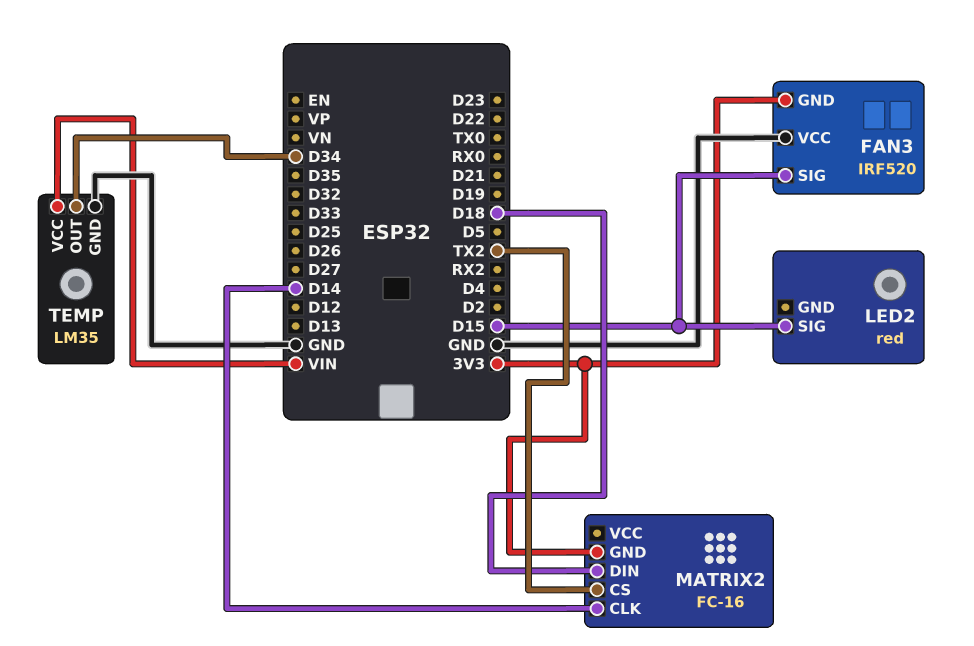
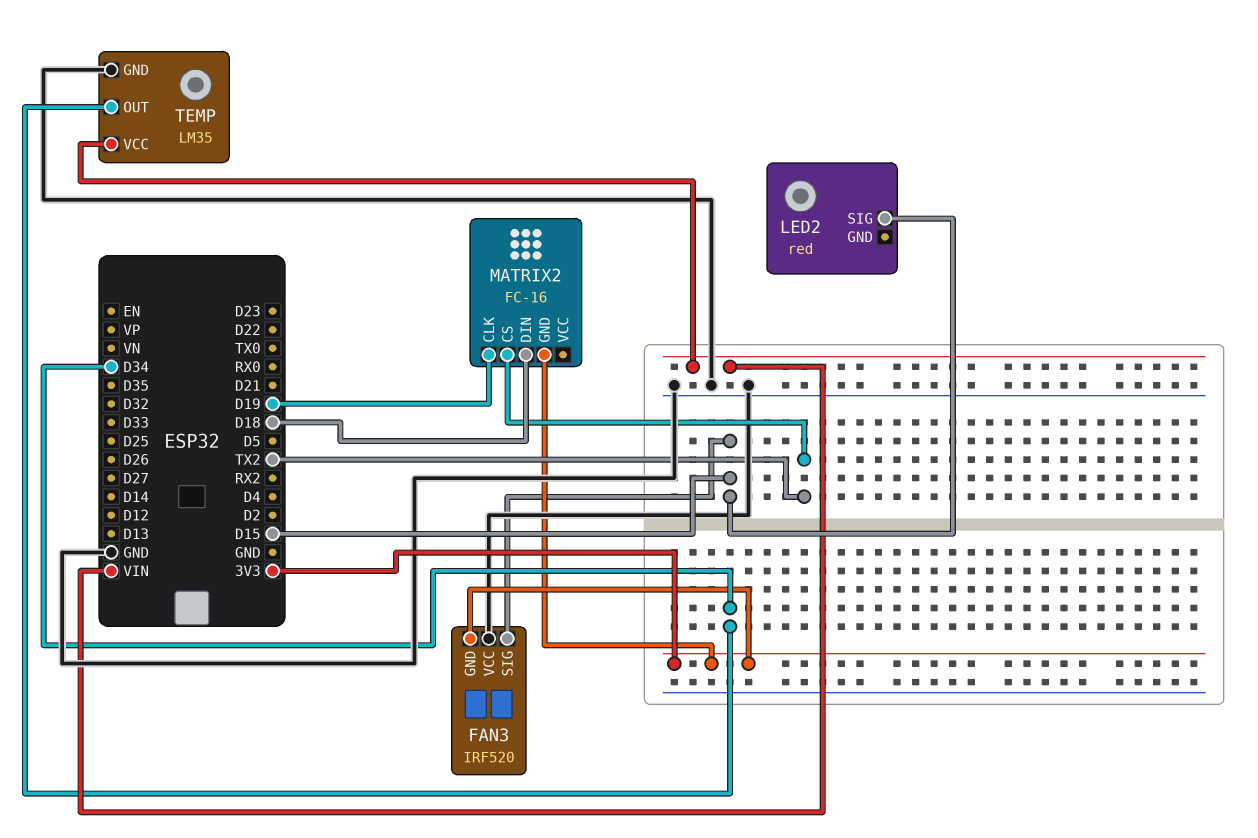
MATRIX2 pin CLK: D14 -> D19

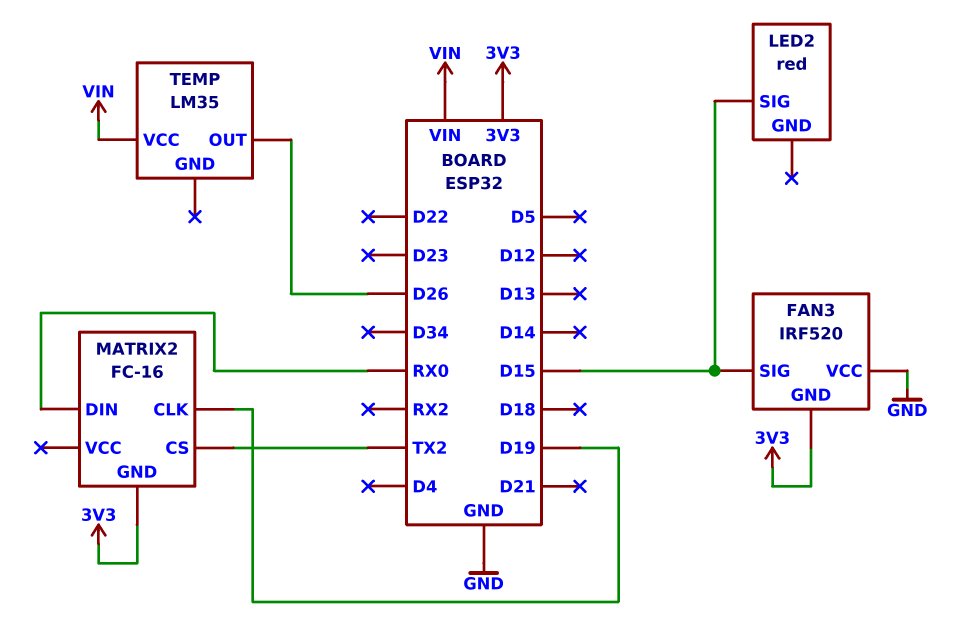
MATRIX2 pin DIN: D18 -> RX0
TEMP pin GND: GND -> none
TEMP pin OUT: D34 -> D26

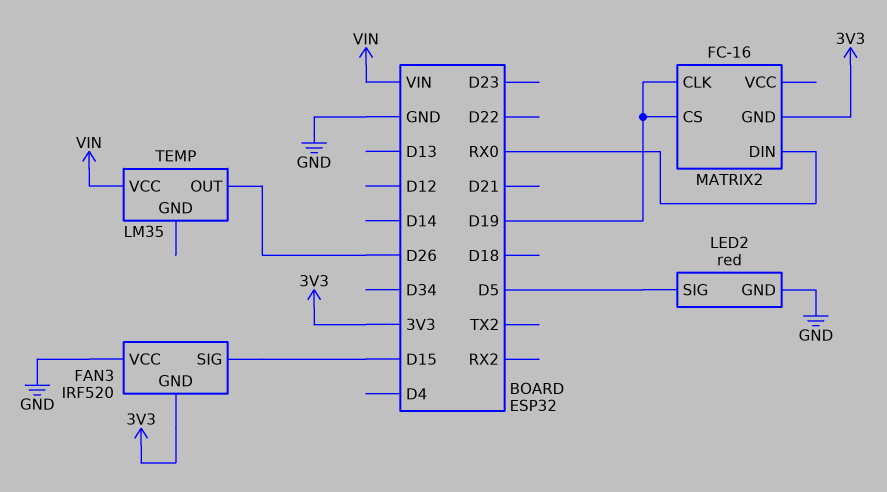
LED2 pin GND: none -> GND
LED2 pin SIG: D15 -> D5
MATRIX2 pin CS: TX2 -> D19

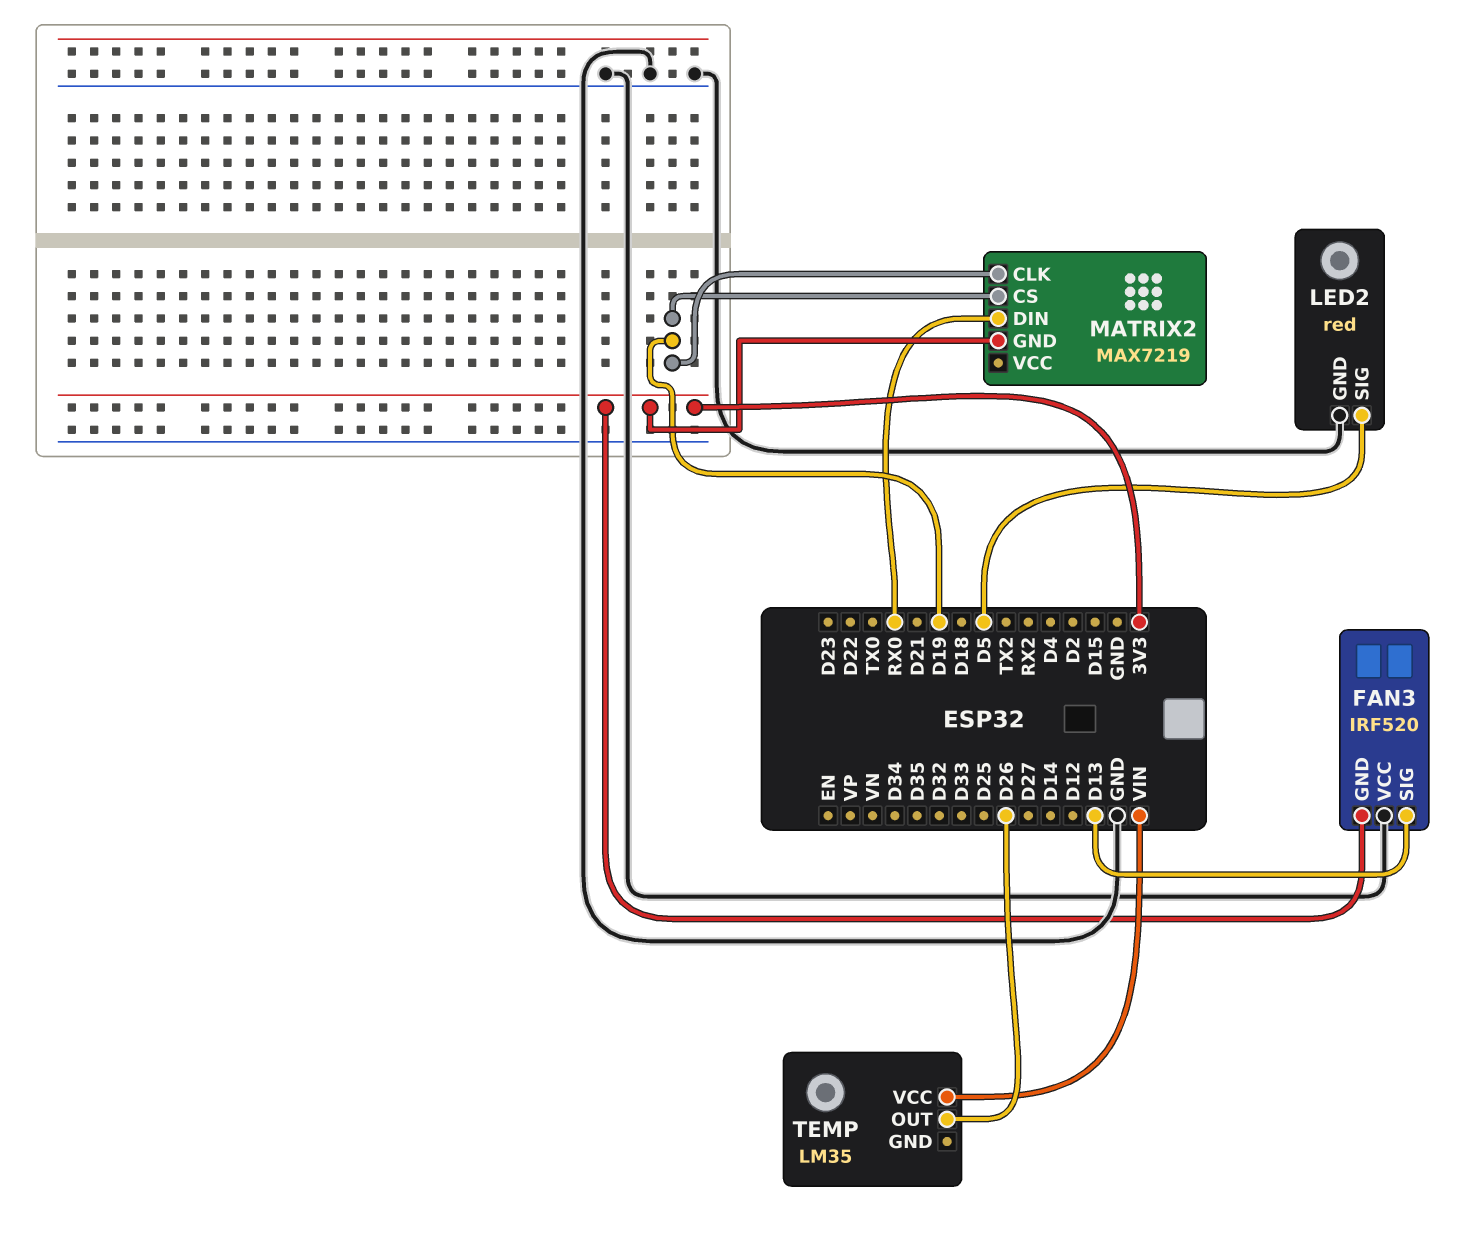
FAN3 pin SIG: D15 -> D13
MATRIX2: FC-16 -> MAX7219

